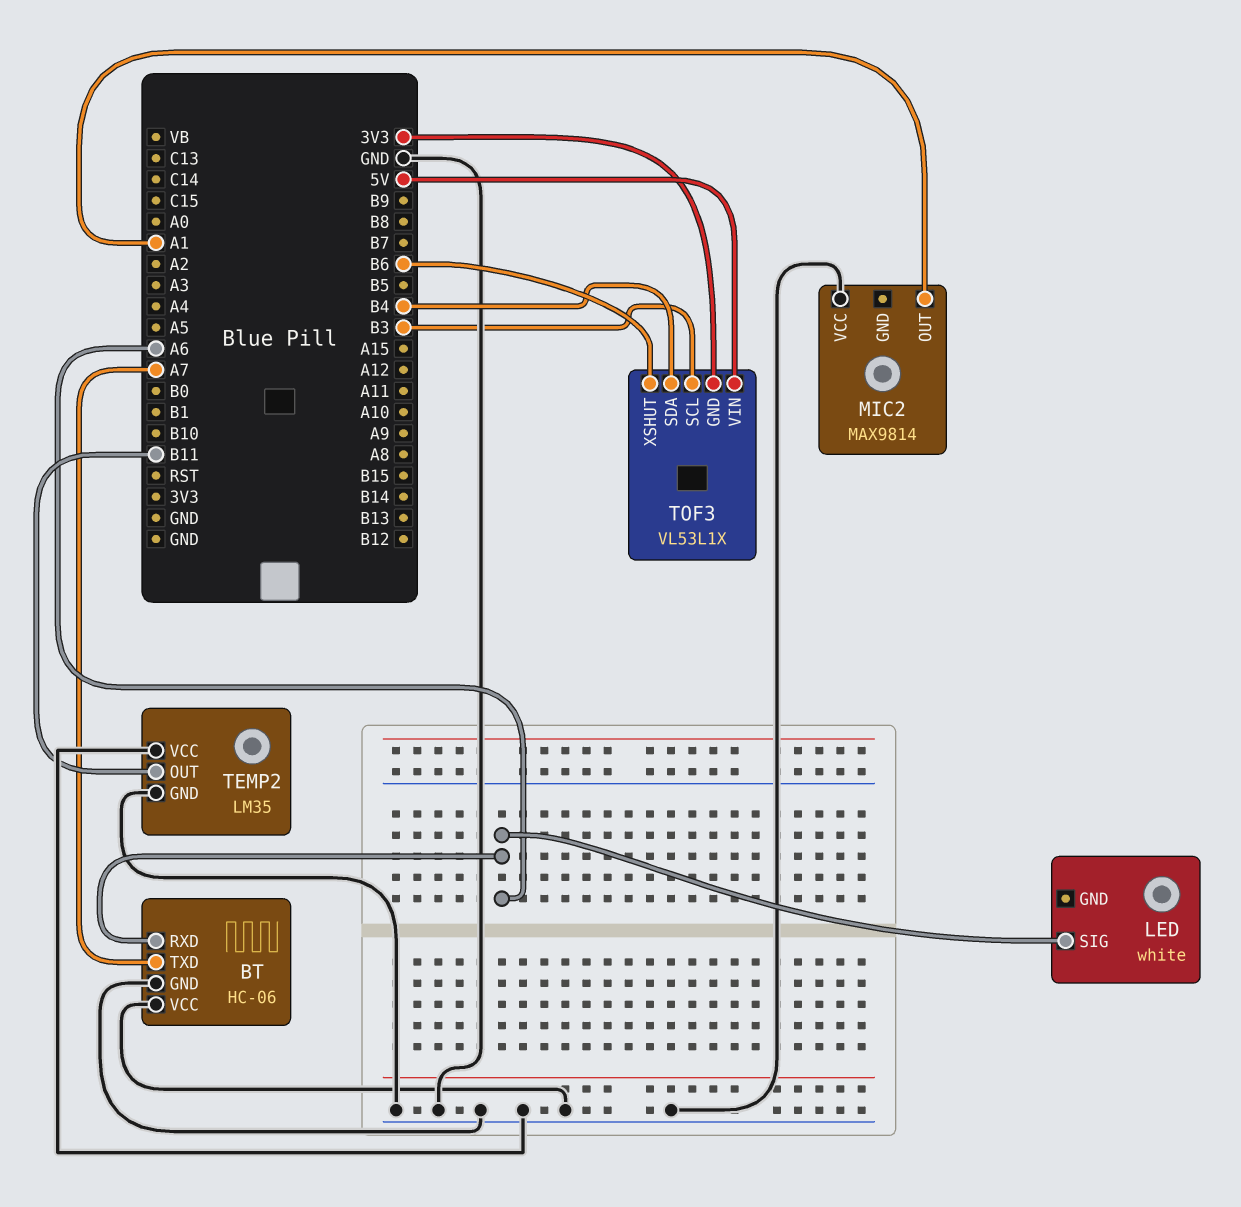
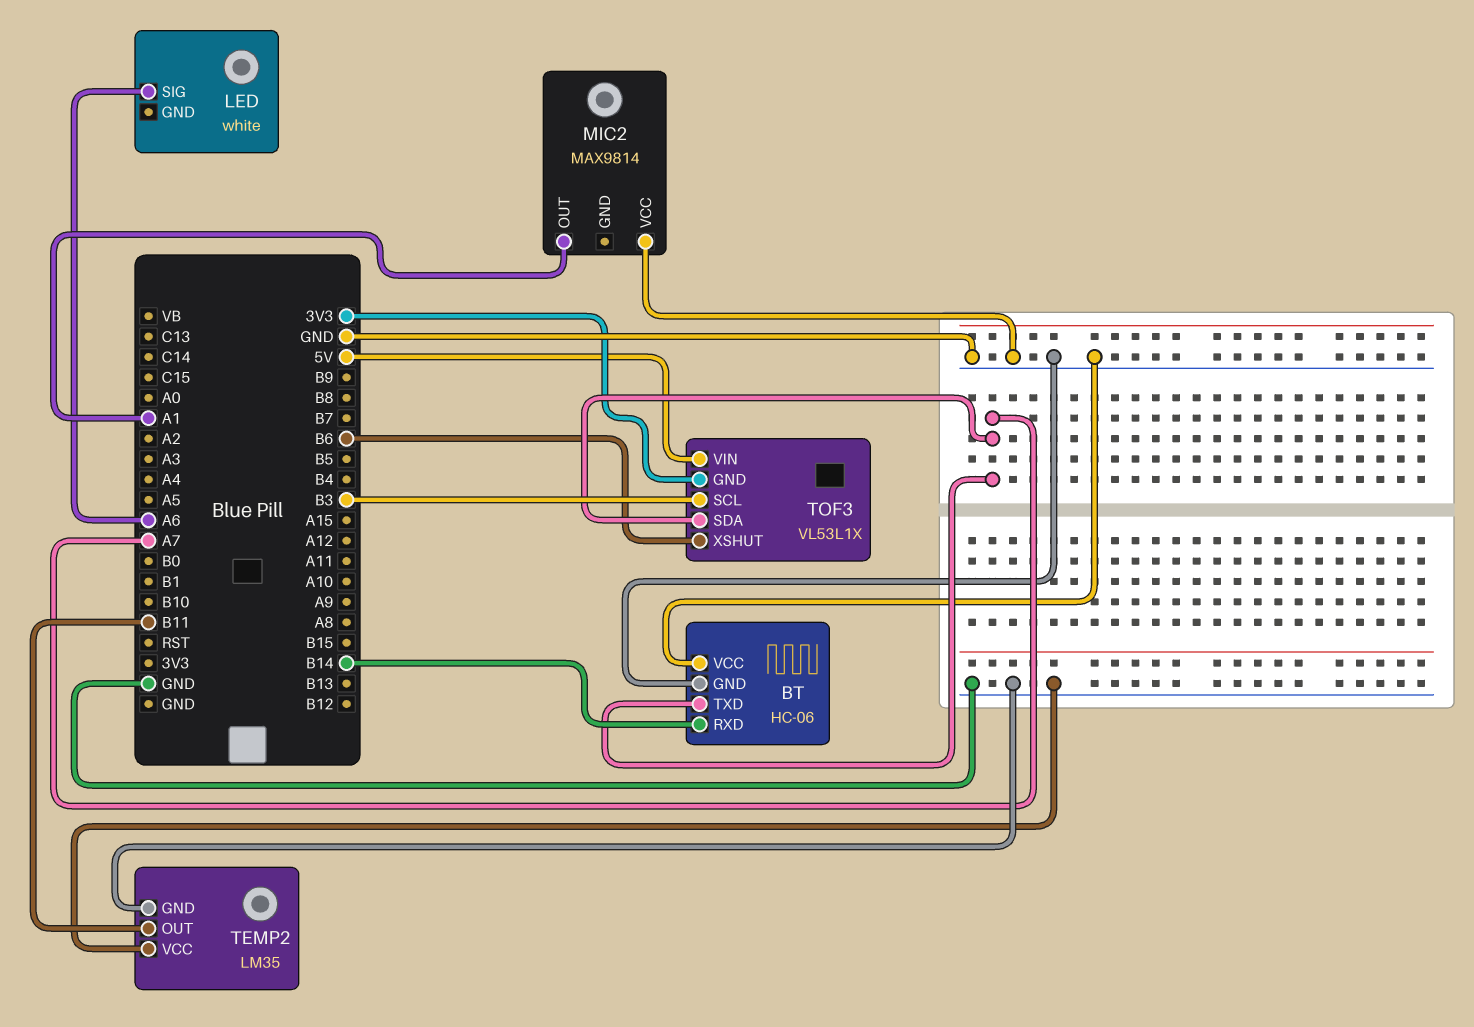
BT pin RXD: A6 -> B14
TOF3 pin SDA: B4 -> A7

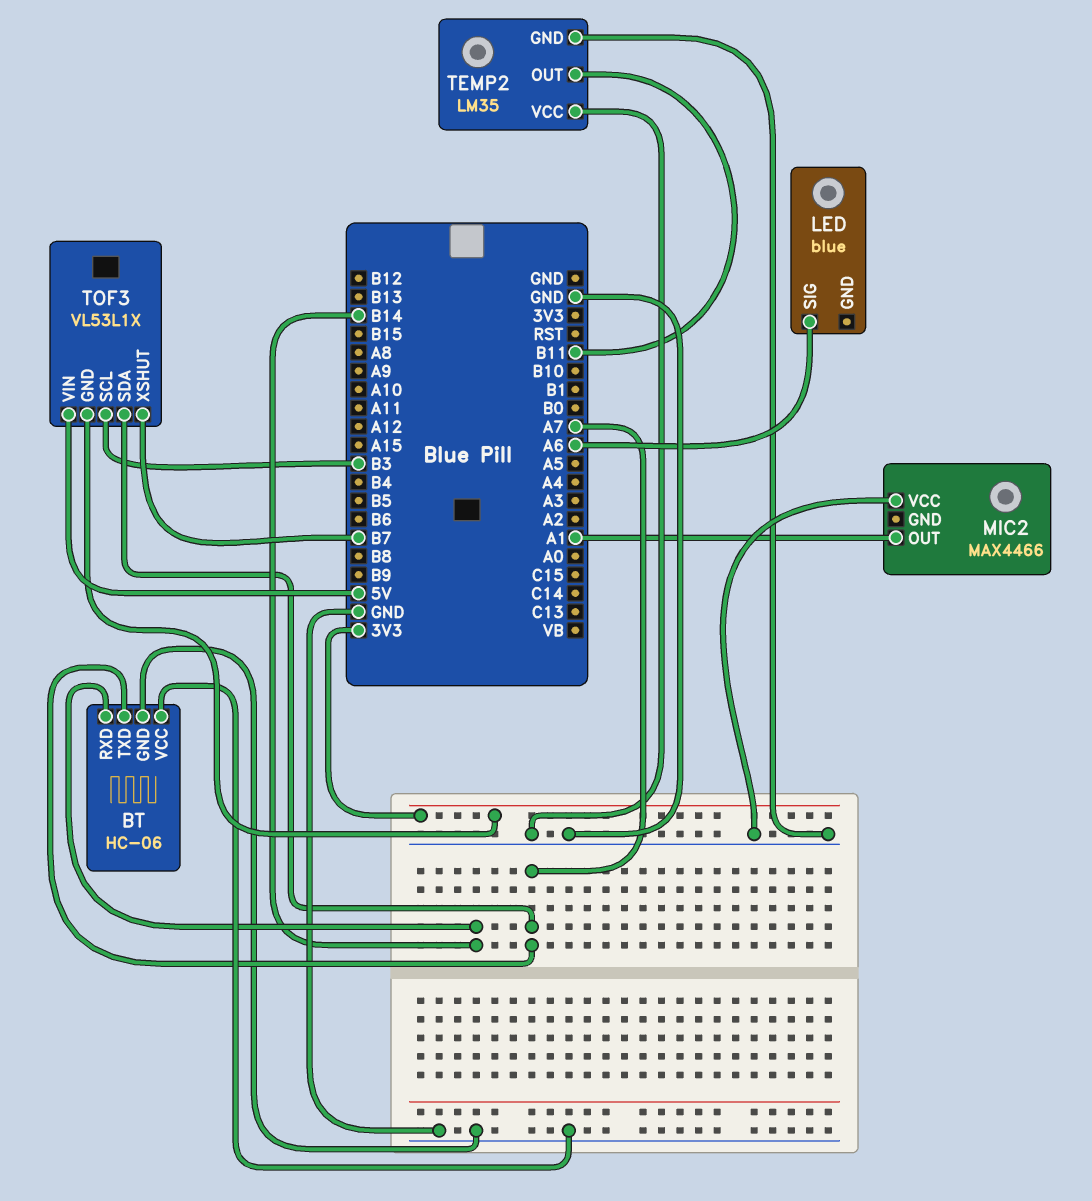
LED: white -> blue
MIC2: MAX9814 -> MAX4466
TOF3 pin XSHUT: B6 -> B7

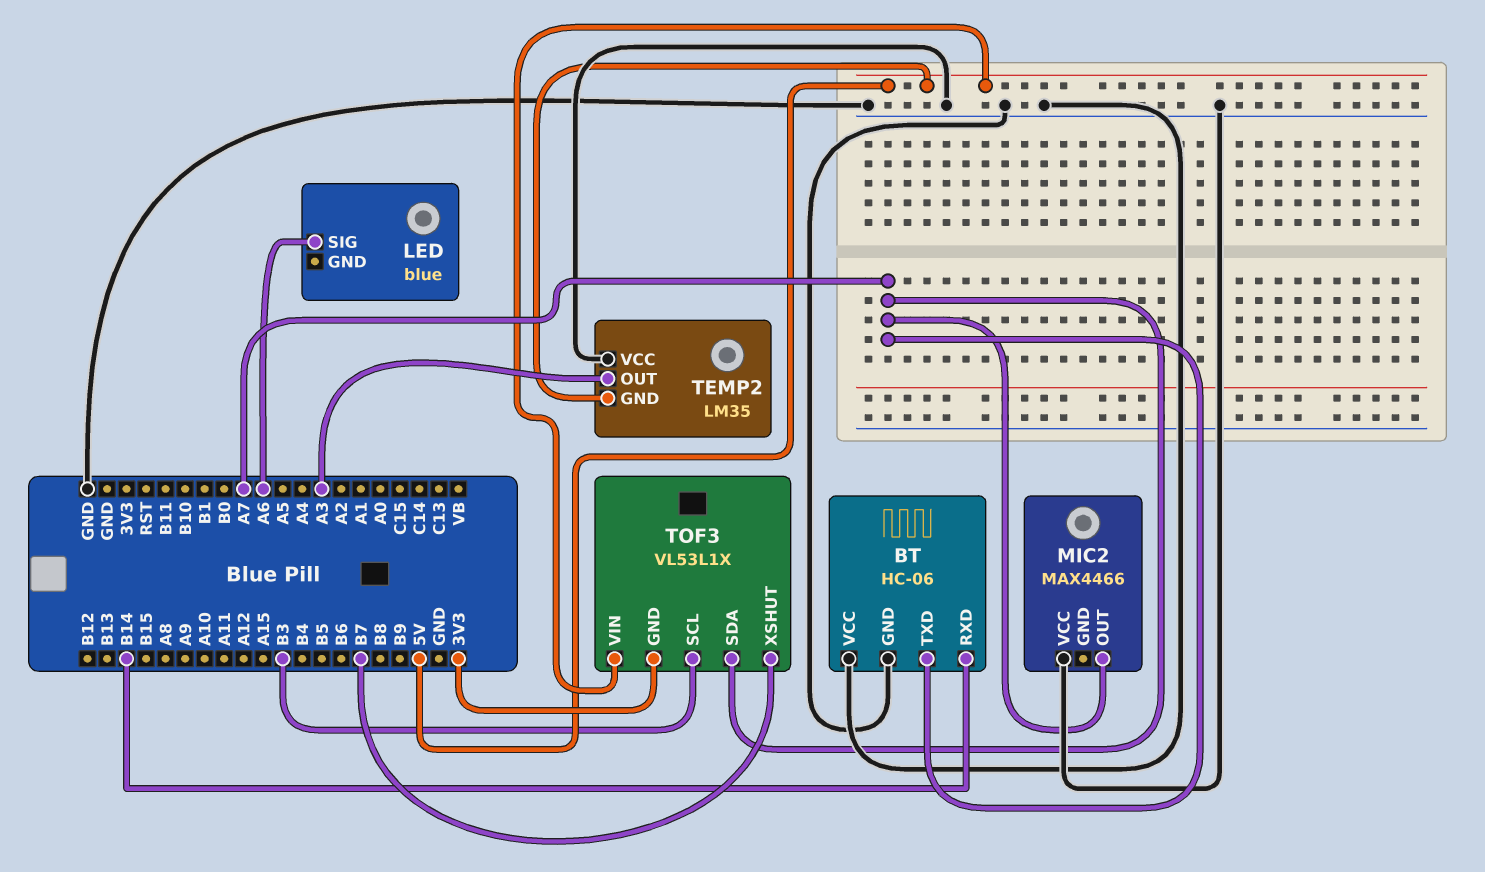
MIC2 pin OUT: A1 -> A7
TEMP2 pin GND: GND -> 5V
TEMP2 pin OUT: B11 -> A3

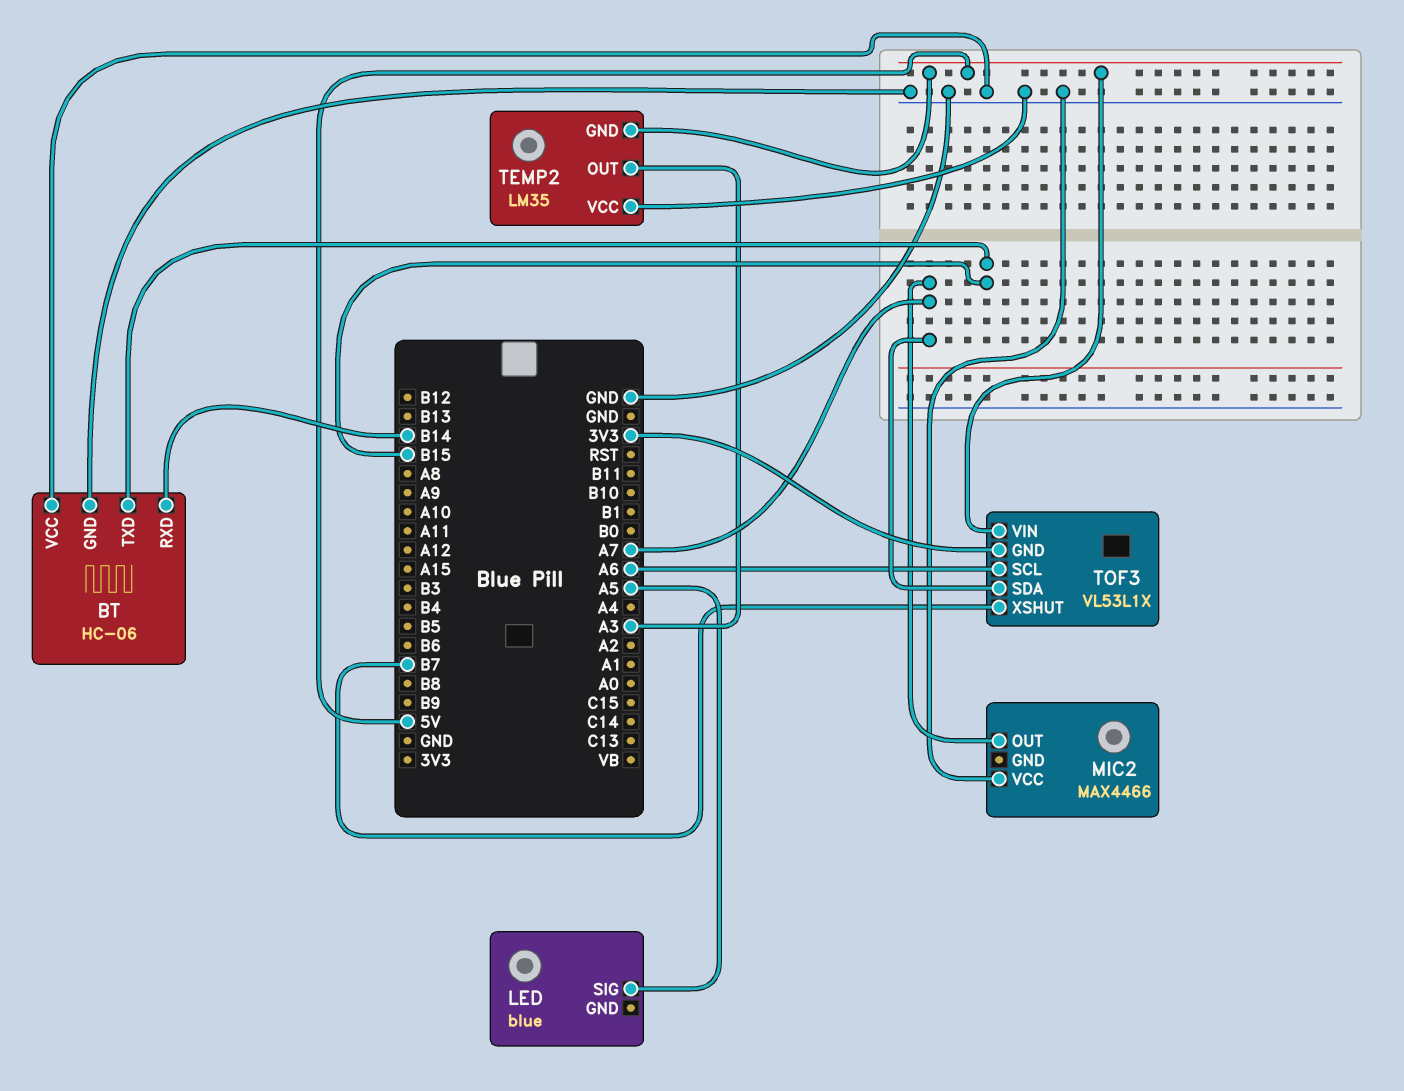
BT pin TXD: A7 -> B15
LED pin SIG: A6 -> A5
TOF3 pin SCL: B3 -> A6

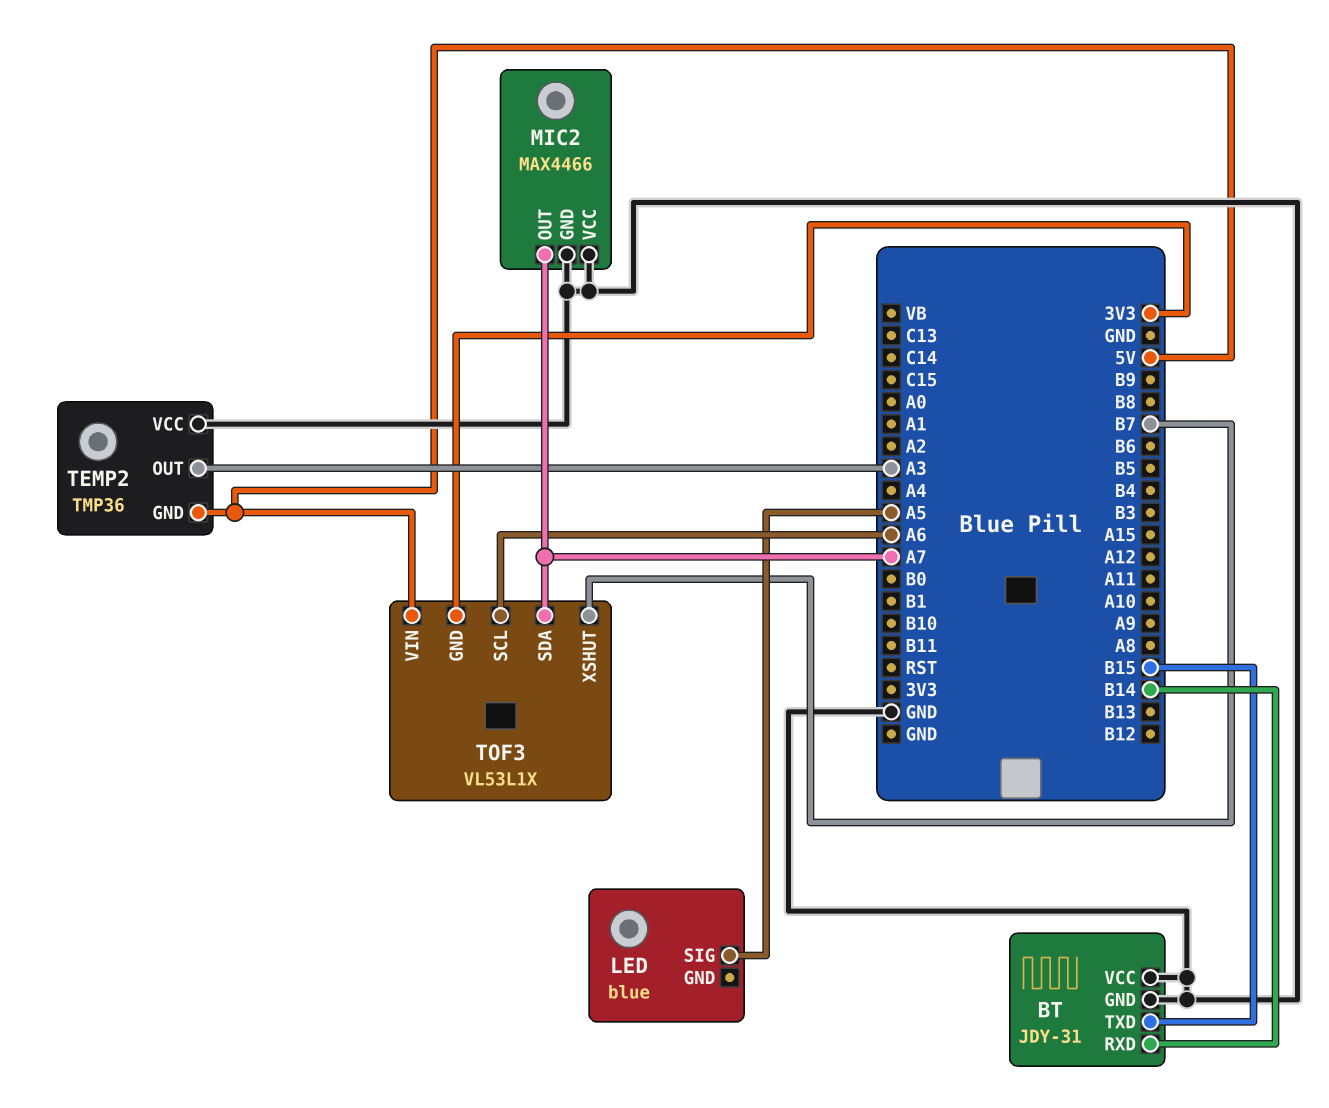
BT: HC-06 -> JDY-31
MIC2 pin GND: none -> GND
TEMP2: LM35 -> TMP36

